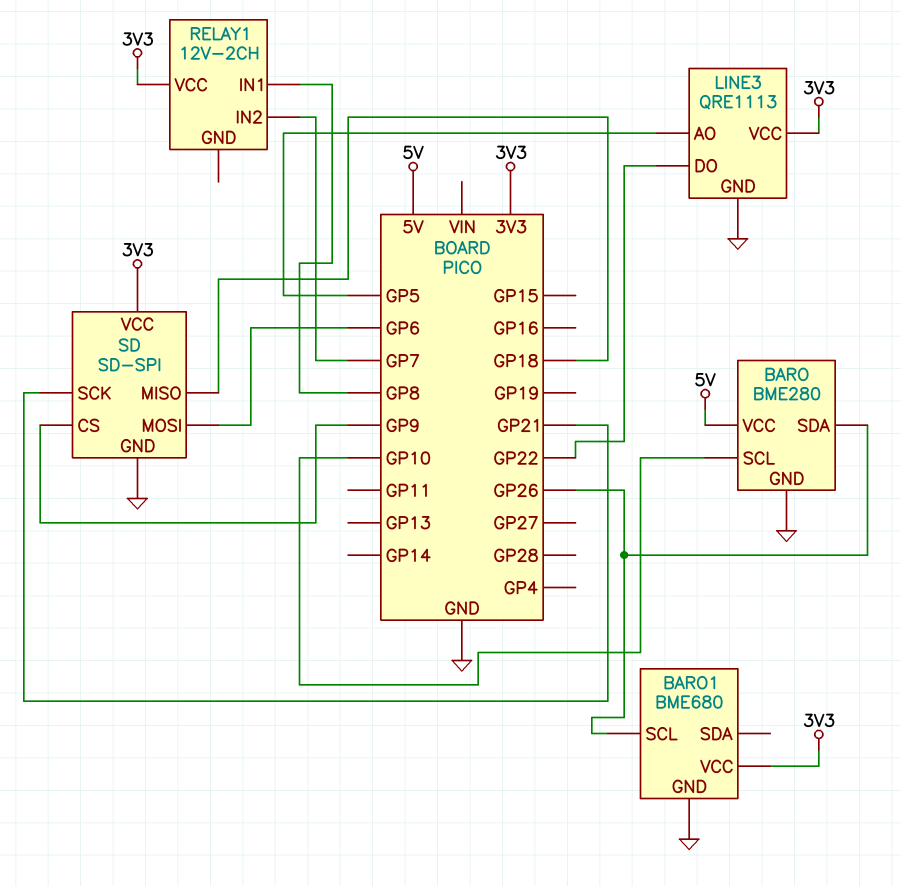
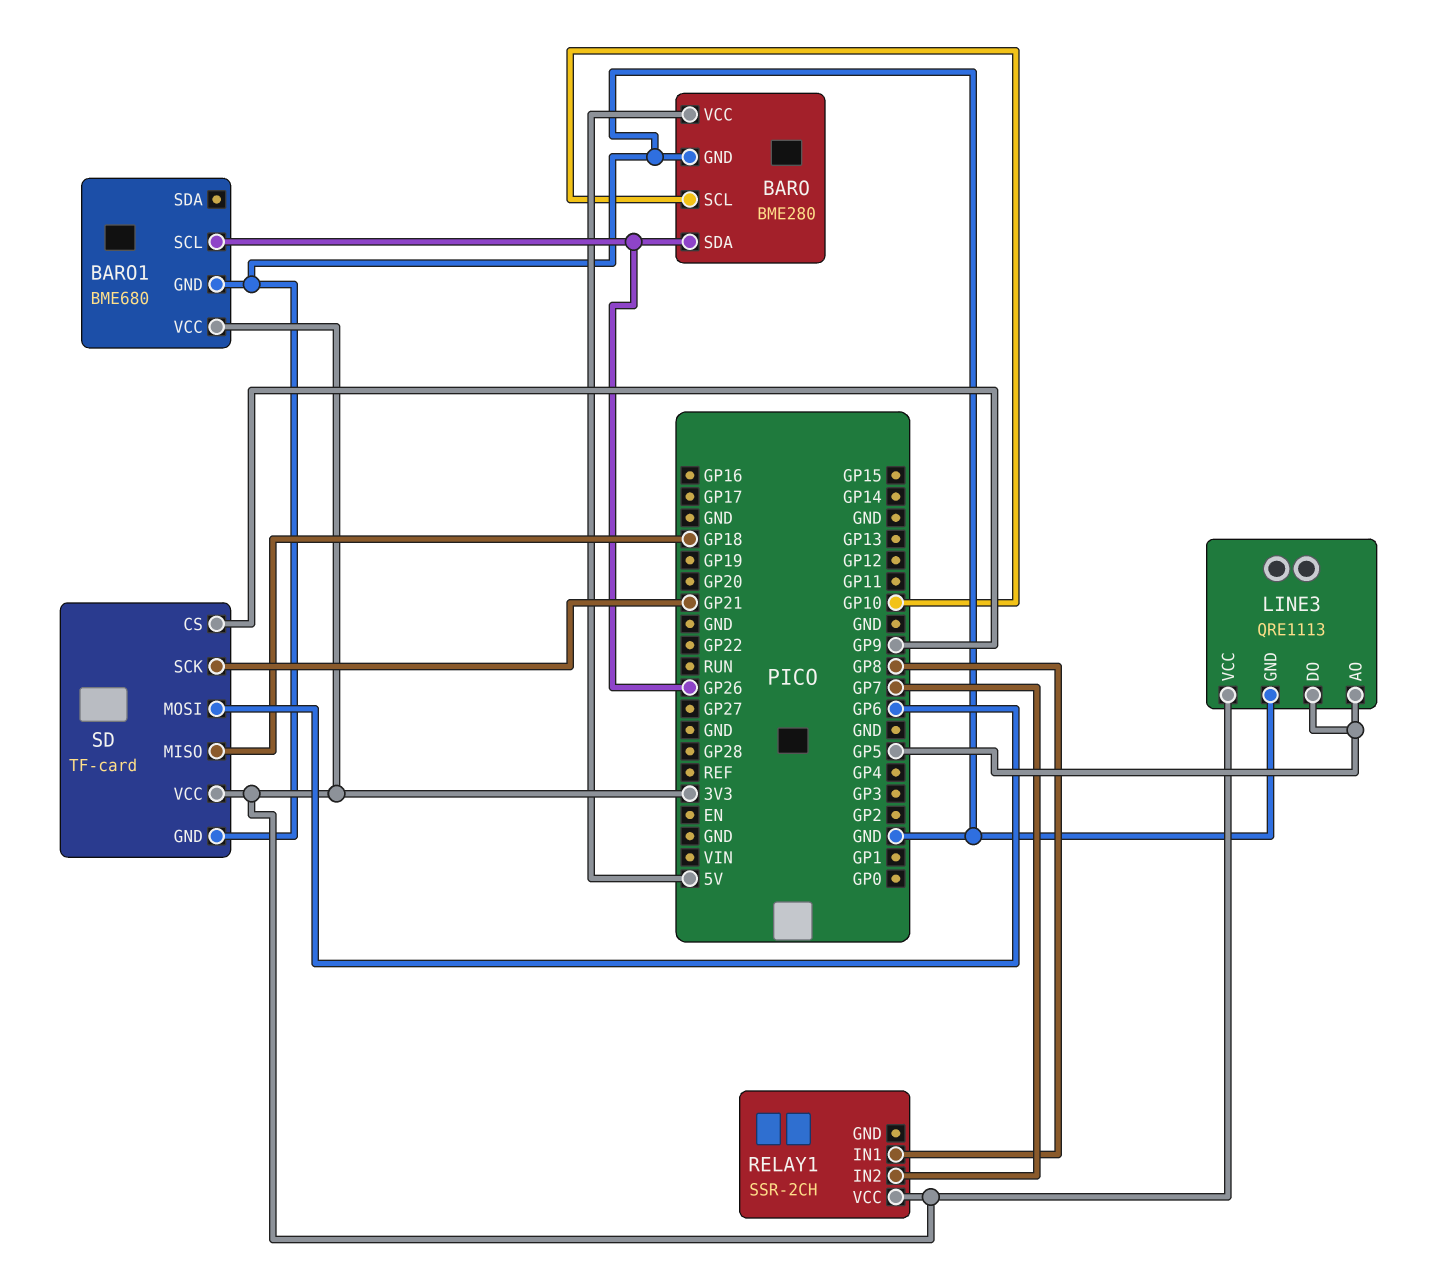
LINE3 pin DO: GP22 -> GP5
RELAY1: 12V-2CH -> SSR-2CH
SD: SD-SPI -> TF-card

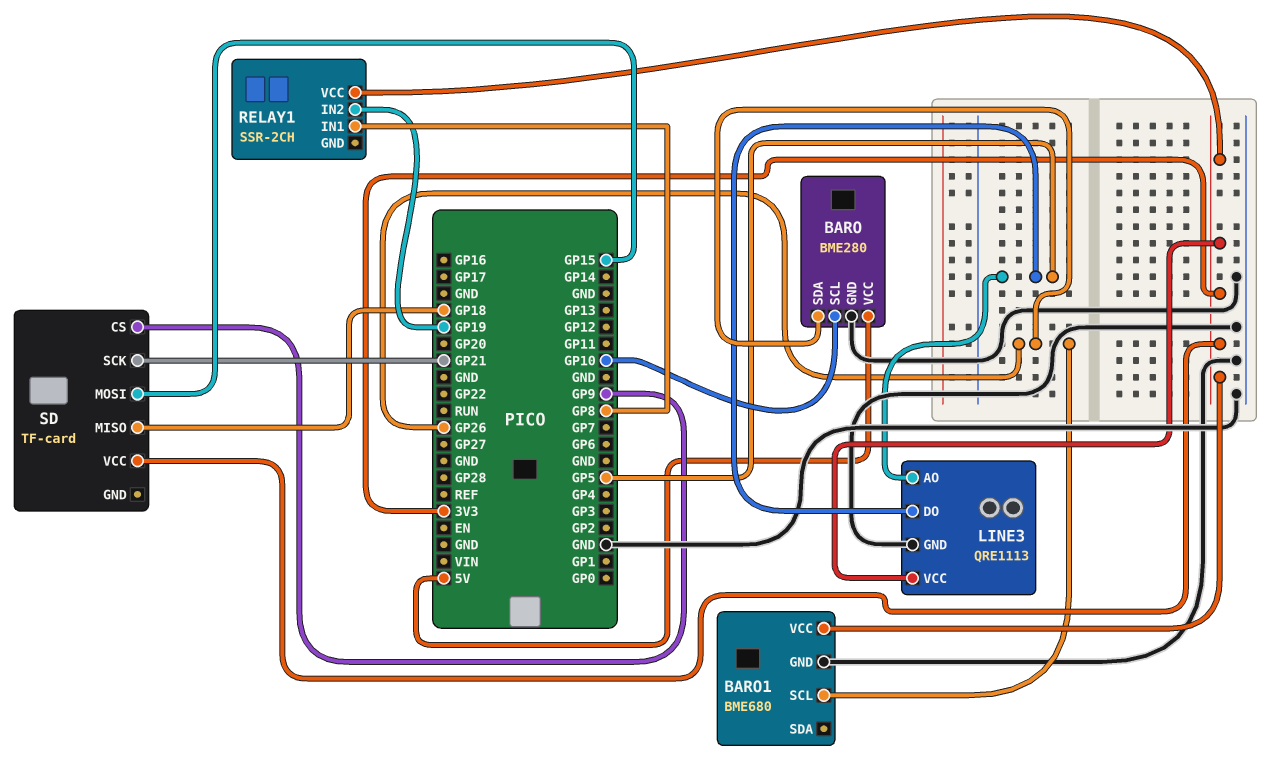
RELAY1 pin IN2: GP7 -> GP19
SD pin GND: GND -> none
SD pin MOSI: GP6 -> GP15

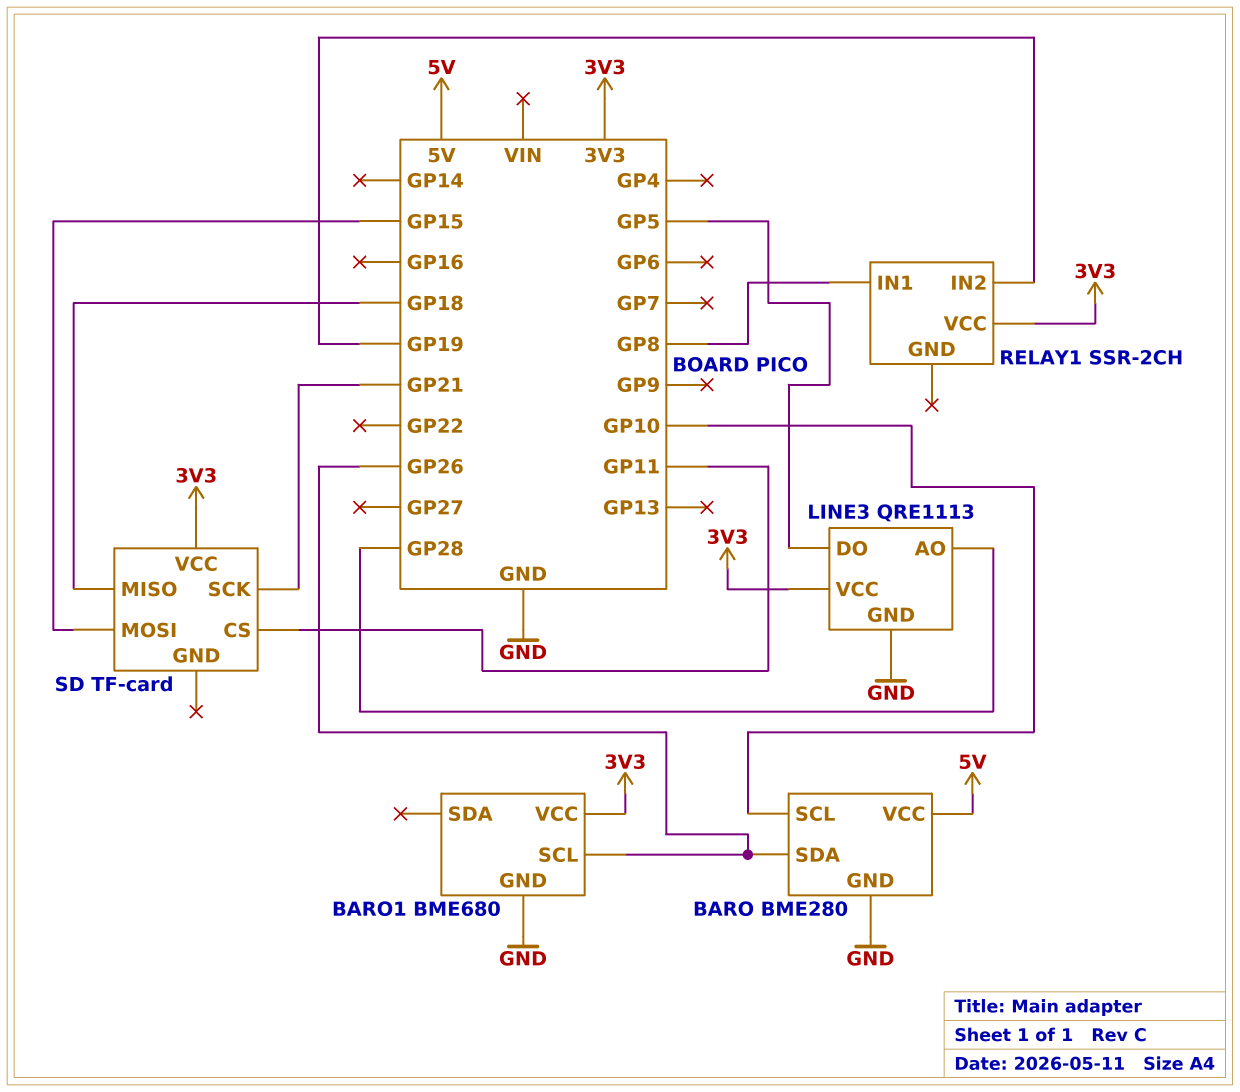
LINE3 pin AO: GP5 -> GP28
SD pin CS: GP9 -> GP11

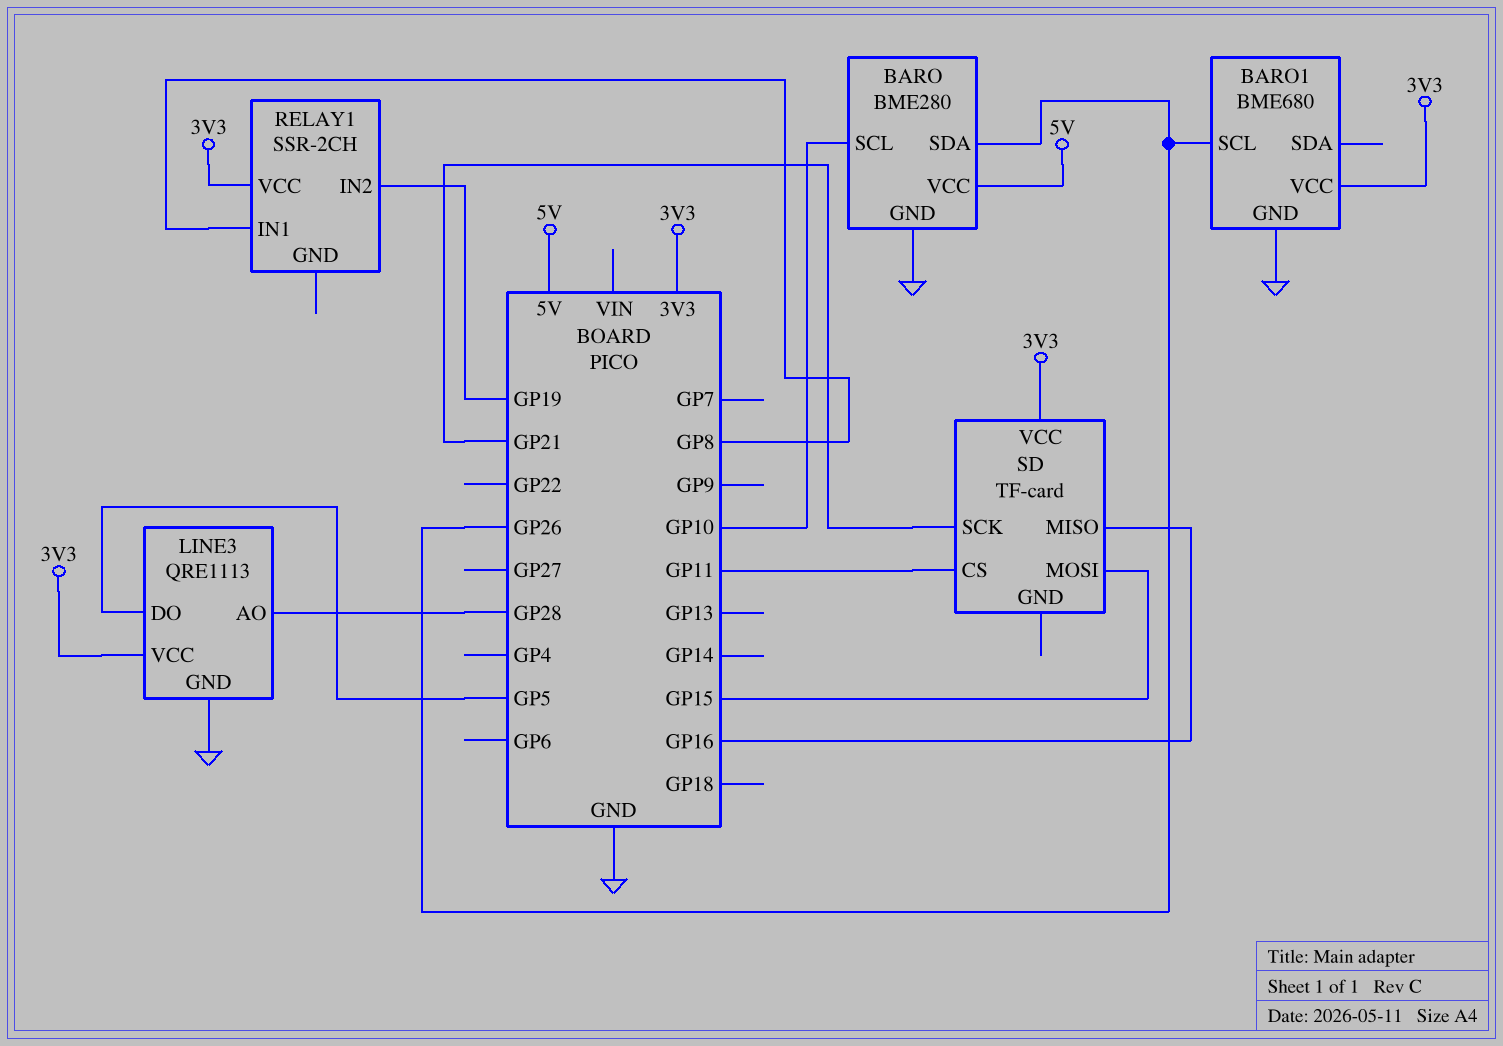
SD pin MISO: GP18 -> GP16

